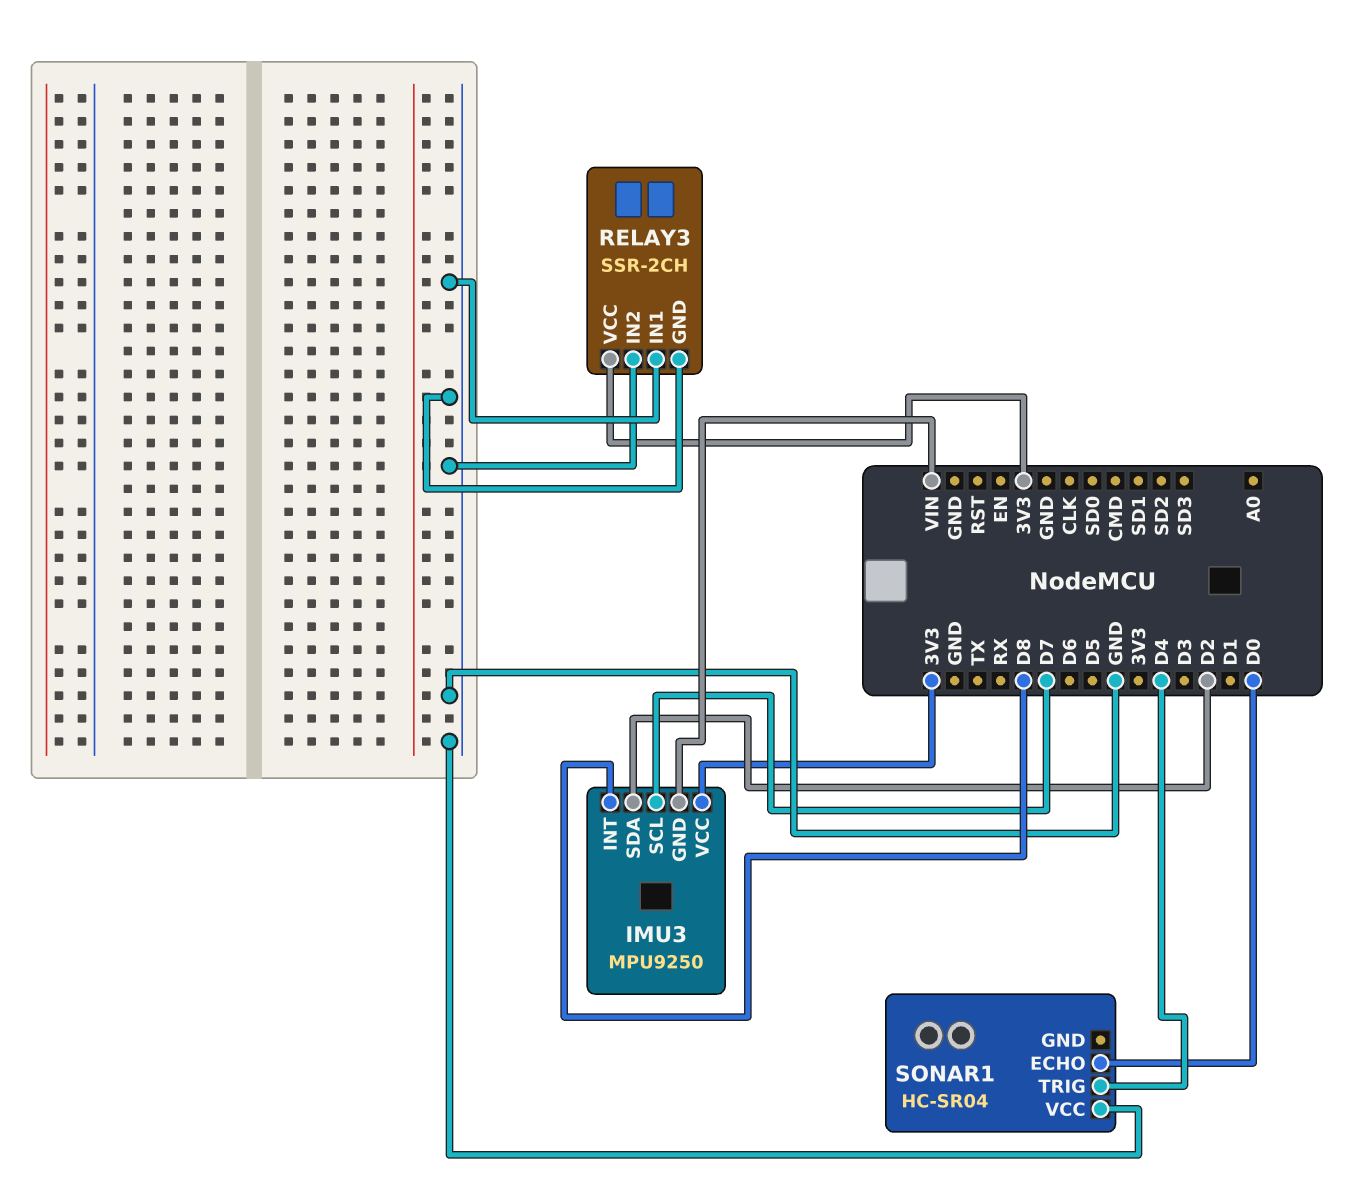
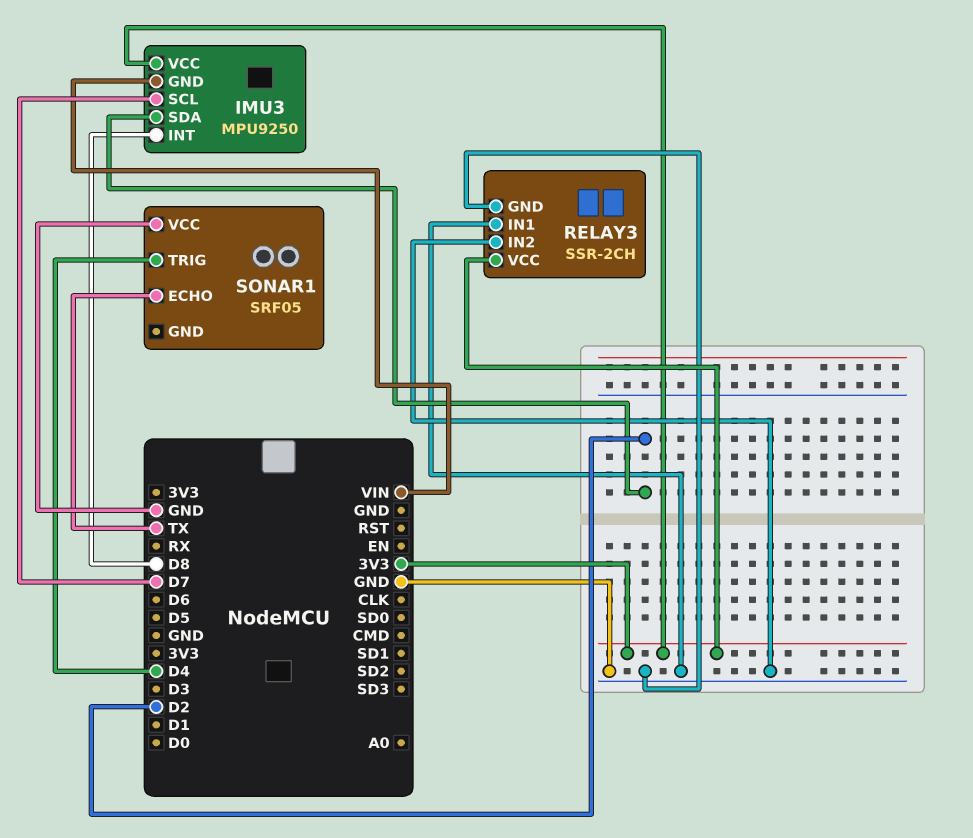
SONAR1: HC-SR04 -> SRF05
SONAR1 pin ECHO: D0 -> TX

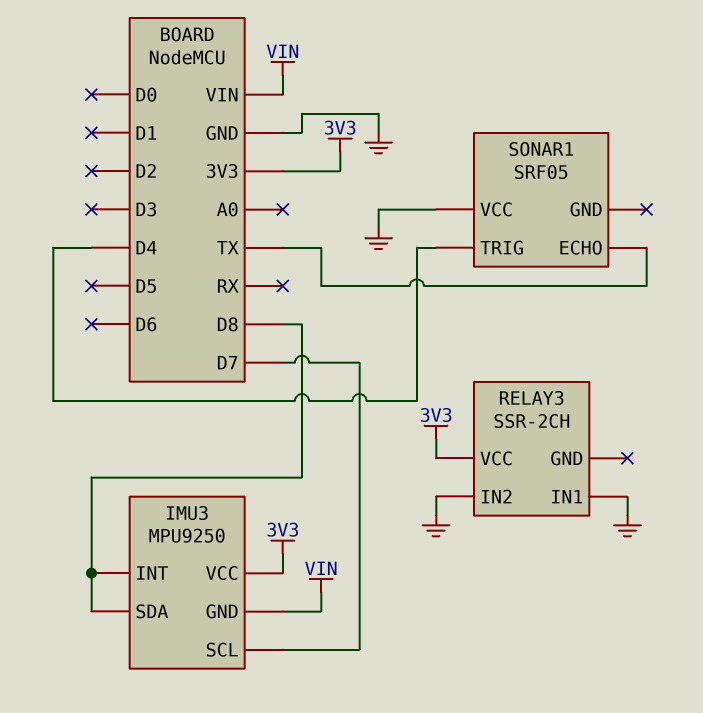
IMU3 pin SDA: D2 -> D8
RELAY3 pin GND: GND -> none

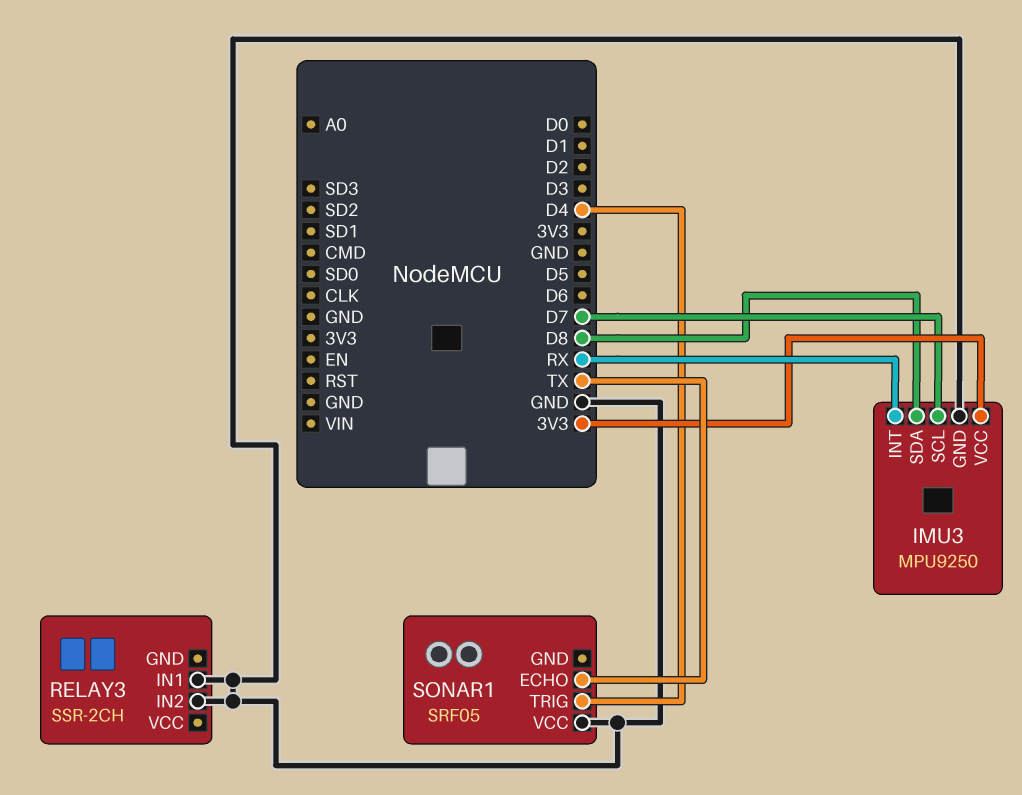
IMU3 pin GND: VIN -> GND
IMU3 pin INT: D8 -> RX
RELAY3 pin VCC: 3V3 -> none

